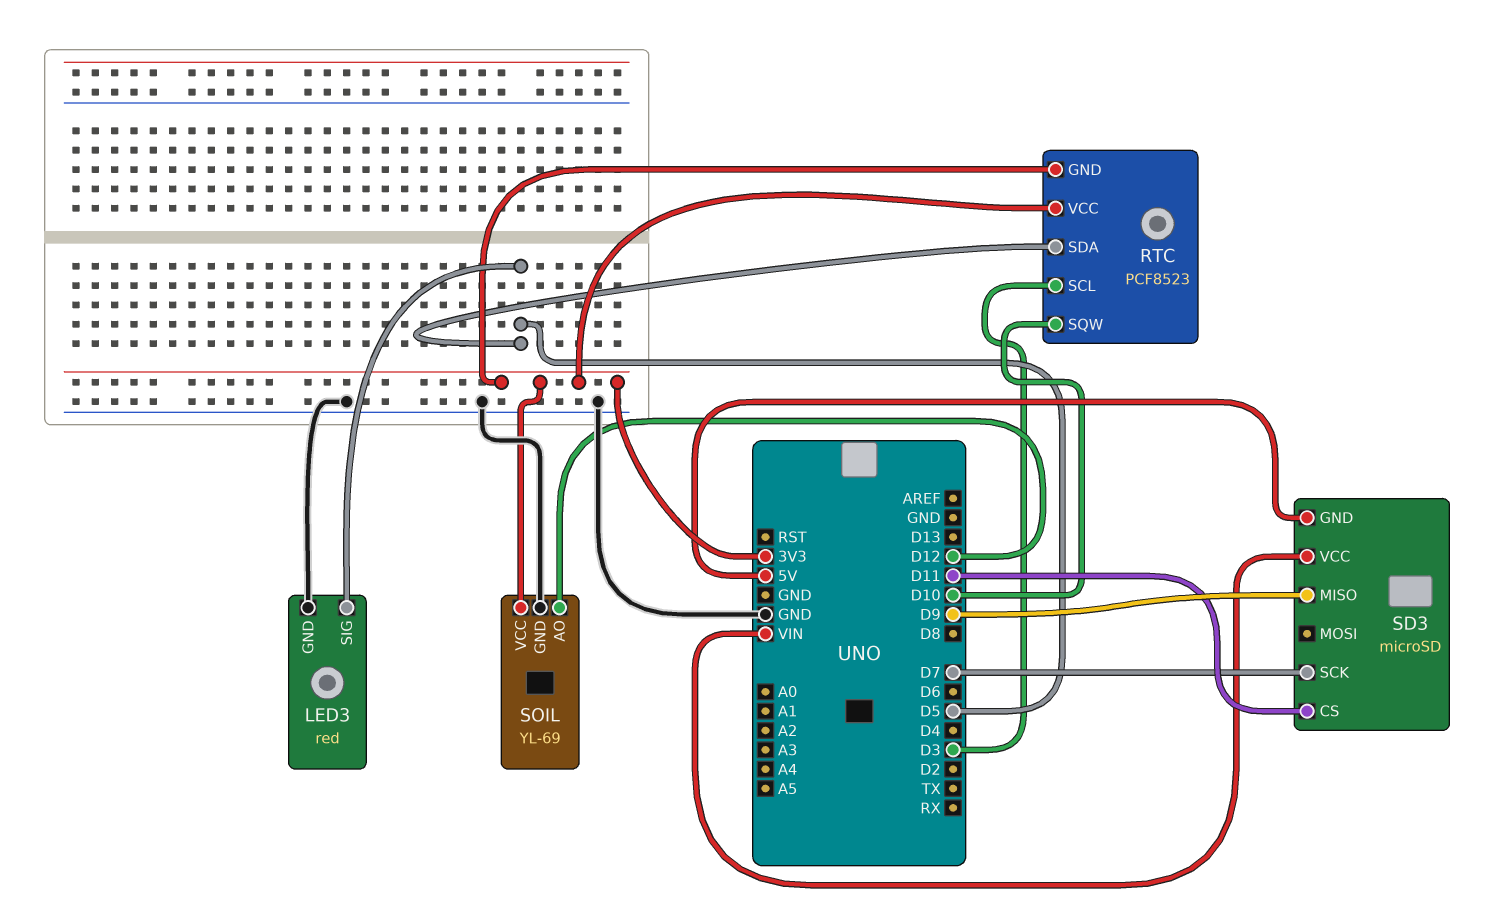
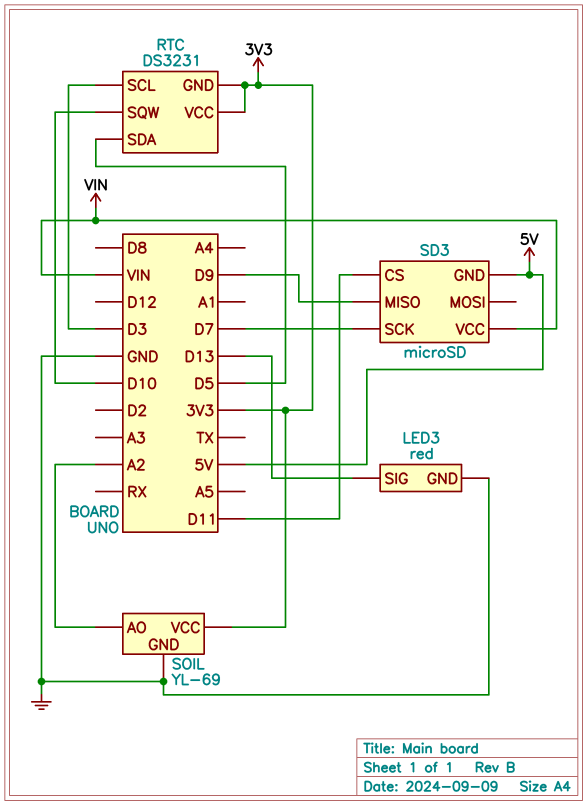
LED3 pin SIG: D5 -> D13
RTC: PCF8523 -> DS3231
SOIL pin AO: D12 -> A2

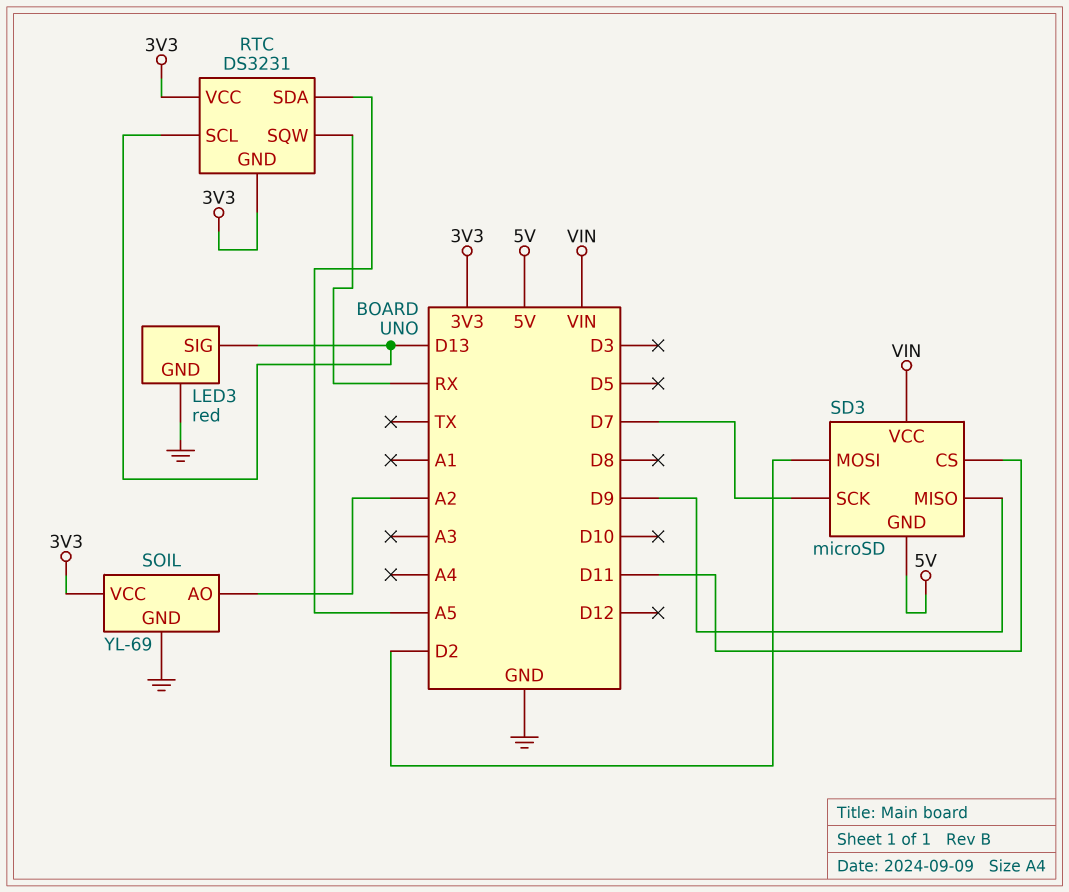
RTC pin SCL: D3 -> D13
RTC pin SDA: D5 -> A5
RTC pin SQW: D10 -> RX
SD3 pin MOSI: none -> D2

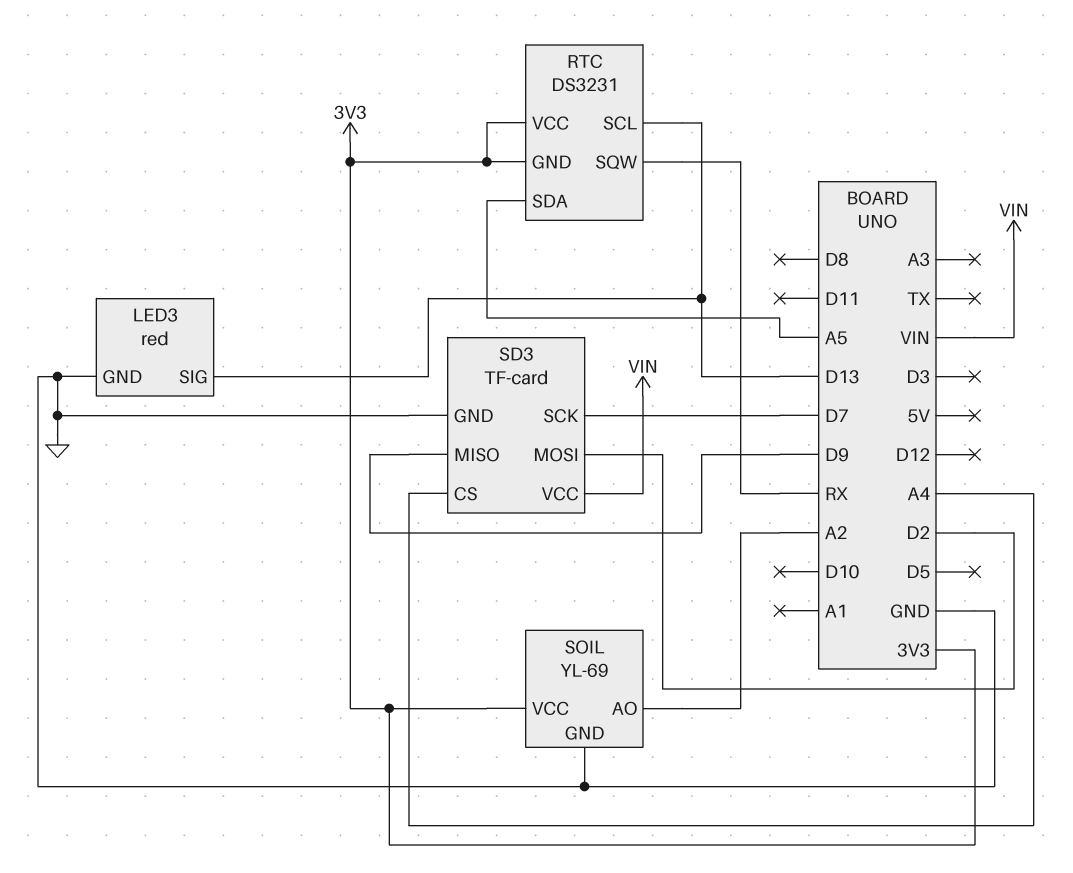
SD3: microSD -> TF-card
SD3 pin CS: D11 -> A4
SD3 pin GND: 5V -> GND

